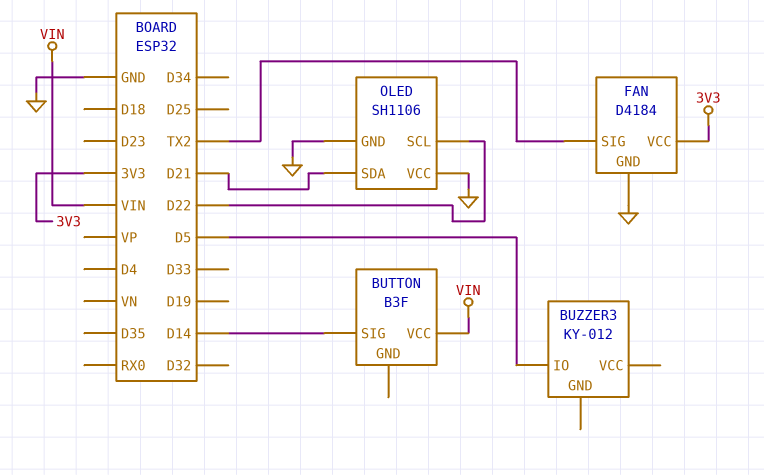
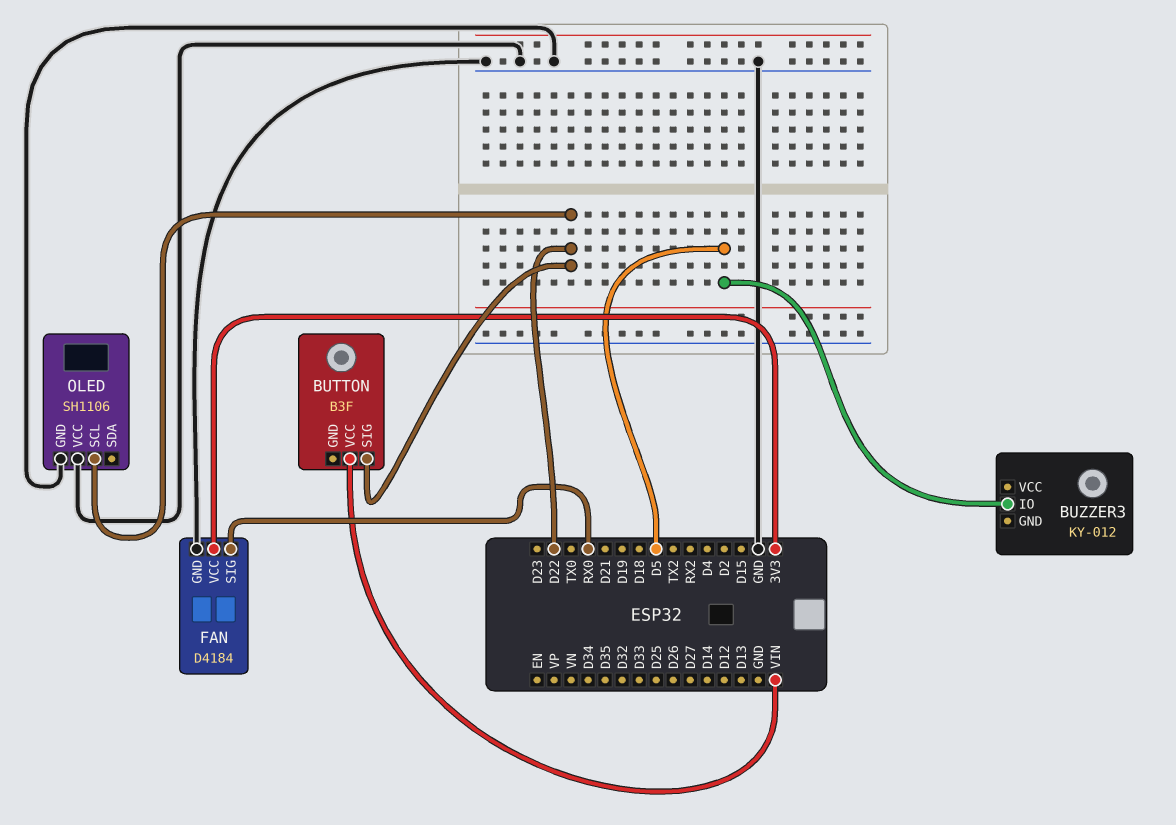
BUTTON pin SIG: D14 -> D22
FAN pin SIG: TX2 -> RX0
OLED pin SDA: D21 -> none

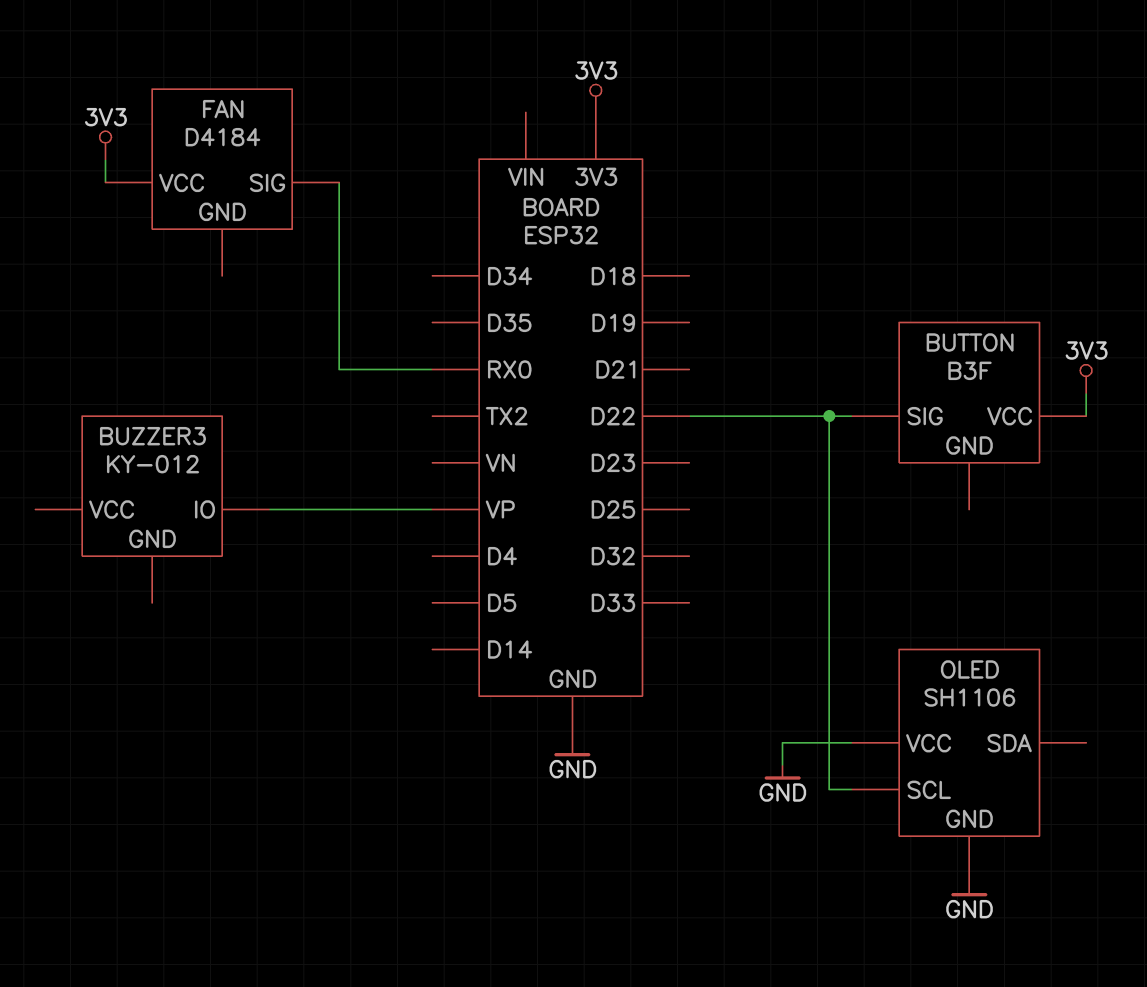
BUTTON pin VCC: VIN -> 3V3
BUZZER3 pin IO: D5 -> VP
FAN pin GND: GND -> none

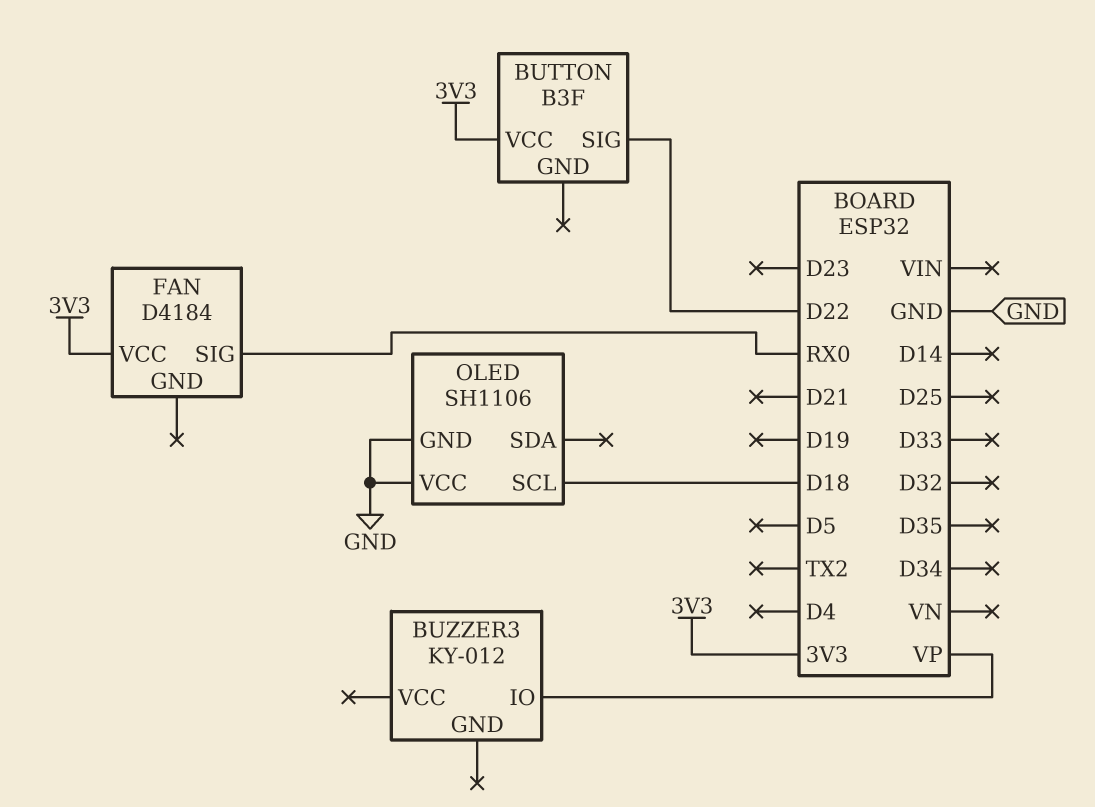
OLED pin SCL: D22 -> D18

